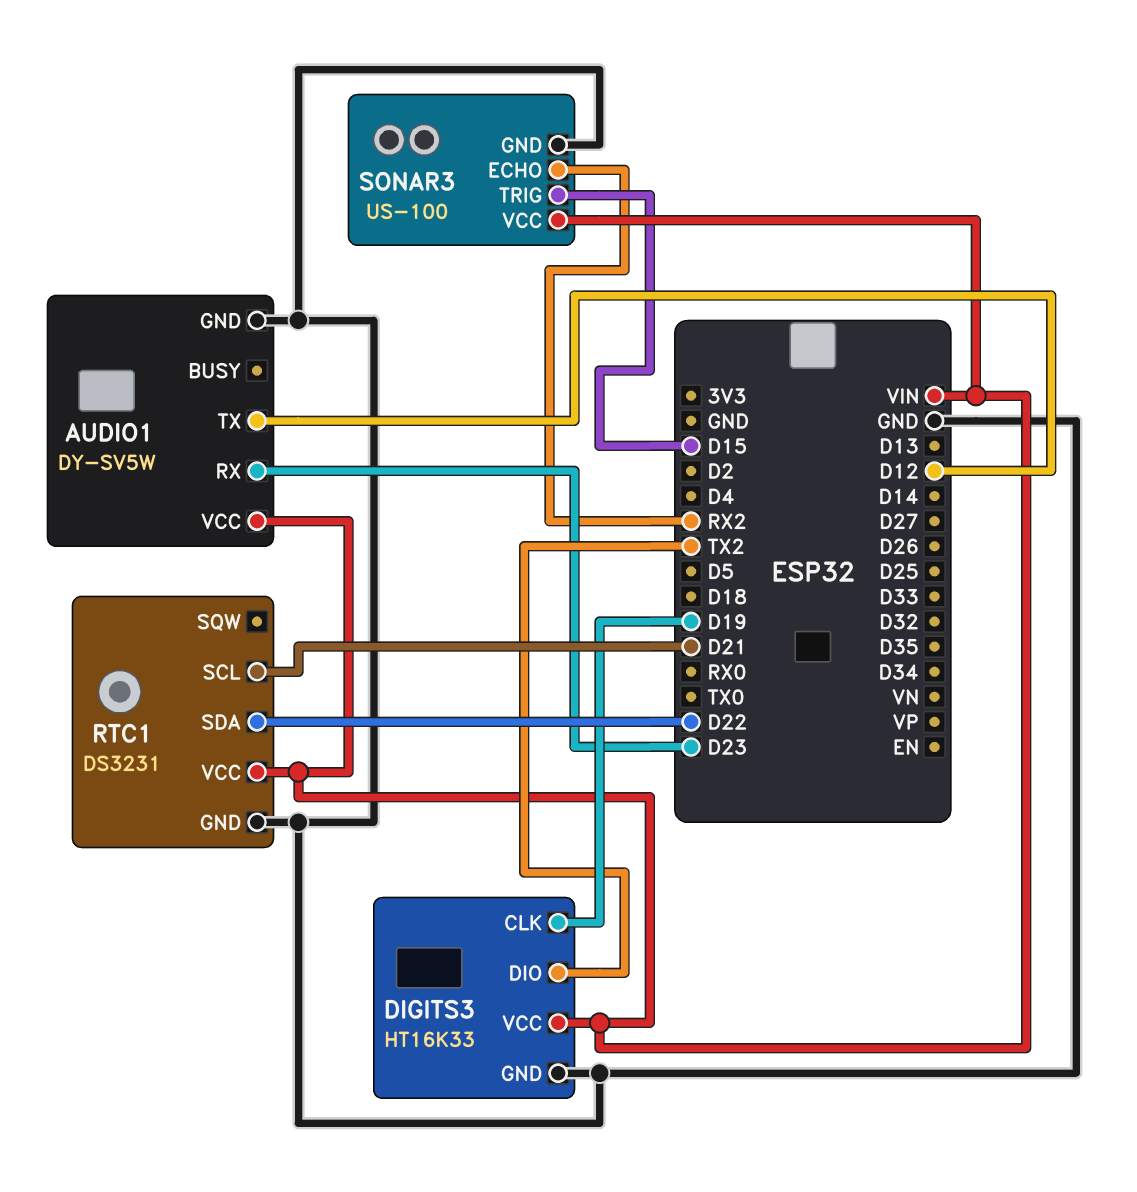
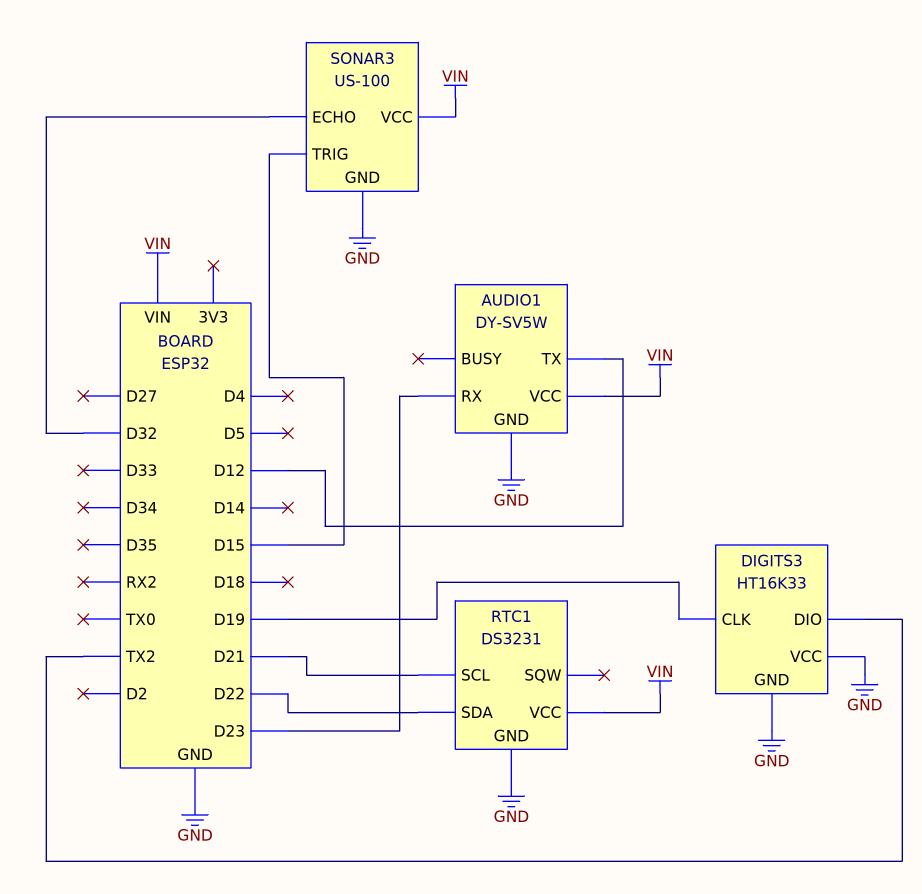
DIGITS3 pin VCC: VIN -> GND
SONAR3 pin ECHO: RX2 -> D32

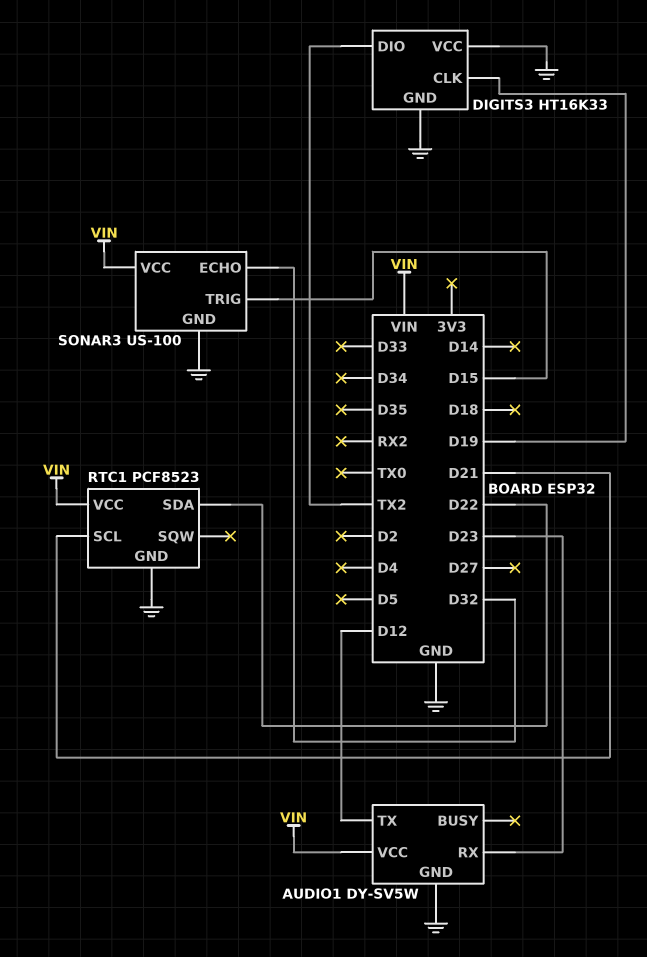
RTC1: DS3231 -> PCF8523

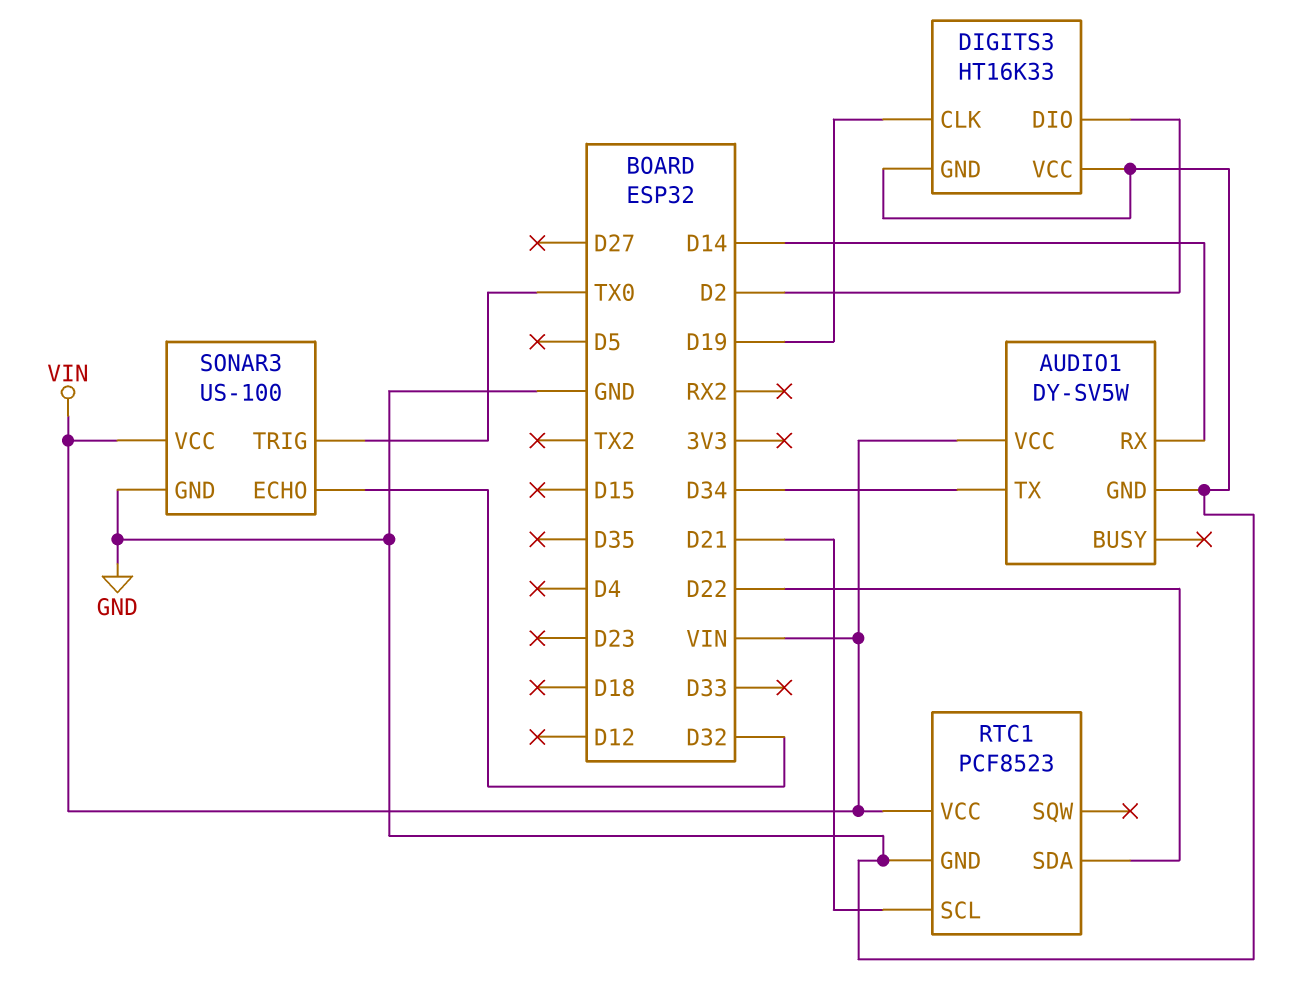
AUDIO1 pin RX: D23 -> D14
AUDIO1 pin TX: D12 -> D34
DIGITS3 pin DIO: TX2 -> D2
SONAR3 pin TRIG: D15 -> TX0

